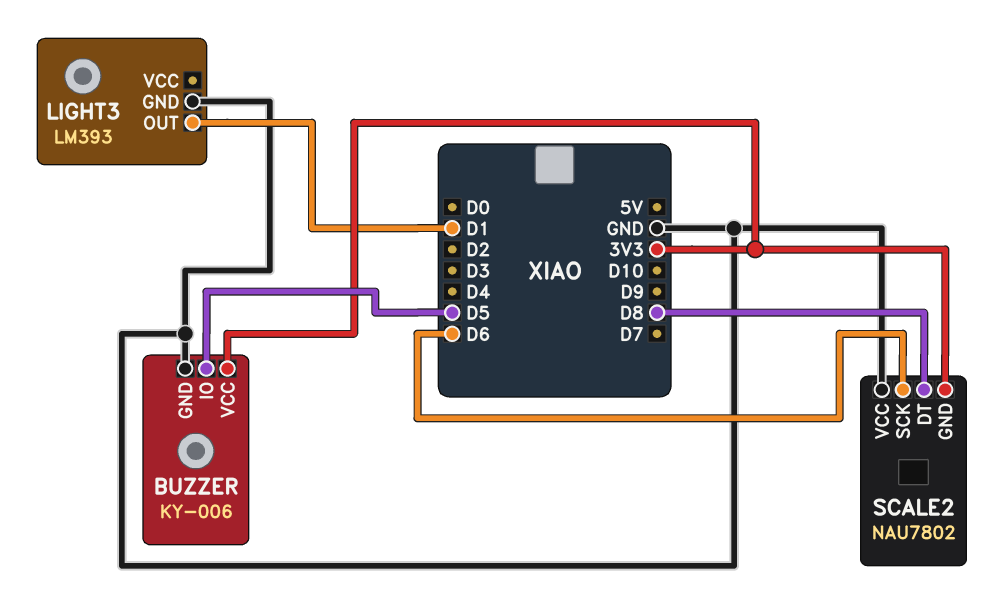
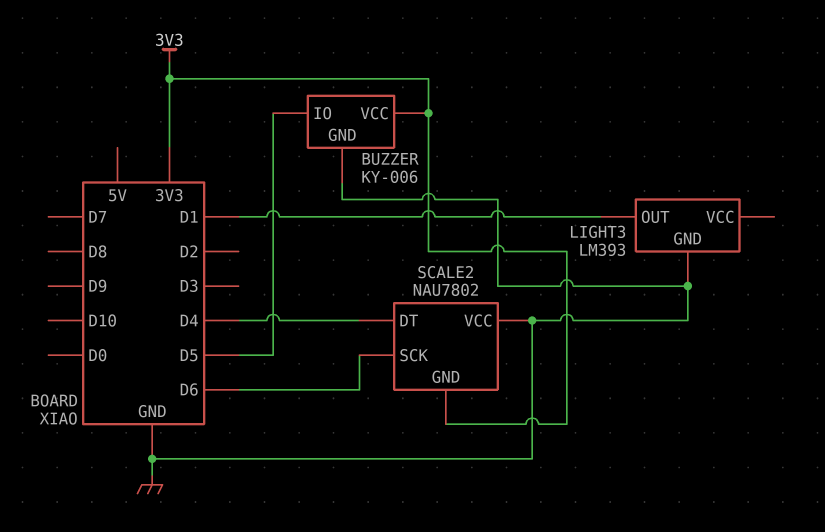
SCALE2 pin DT: D8 -> D4

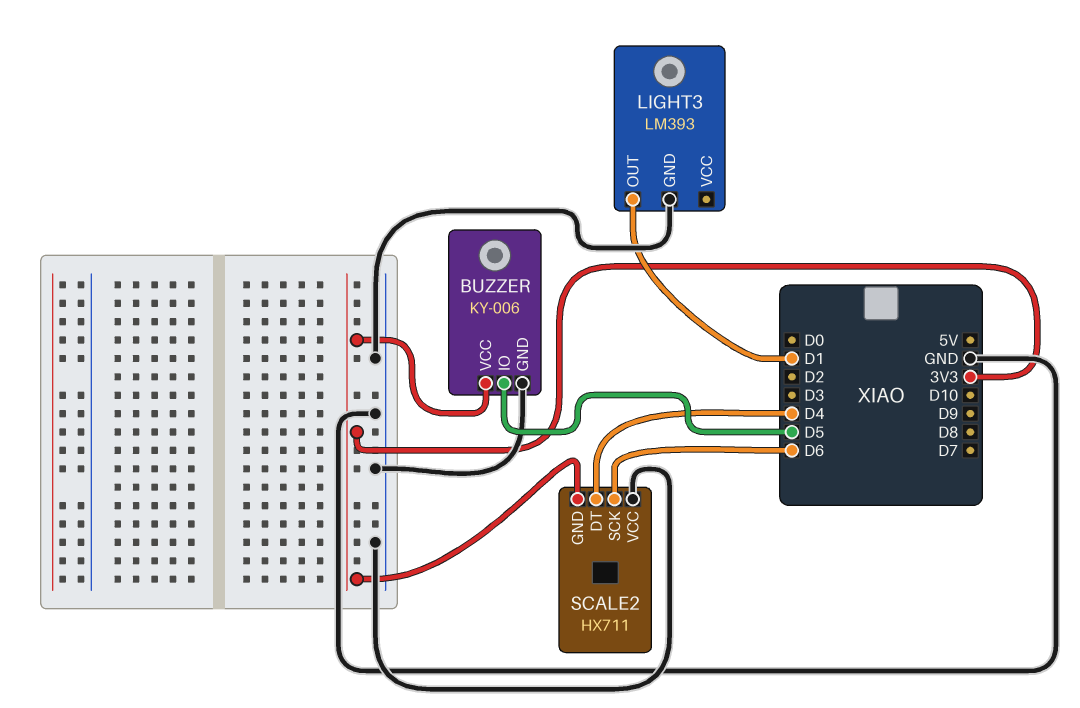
SCALE2: NAU7802 -> HX711

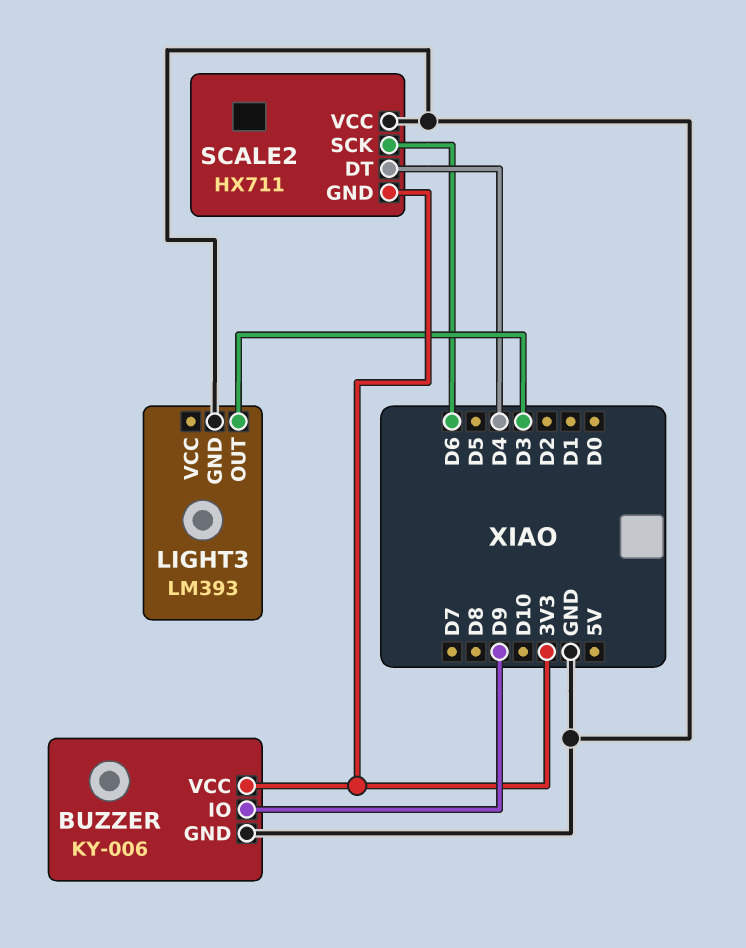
BUZZER pin IO: D5 -> D9
LIGHT3 pin OUT: D1 -> D3

